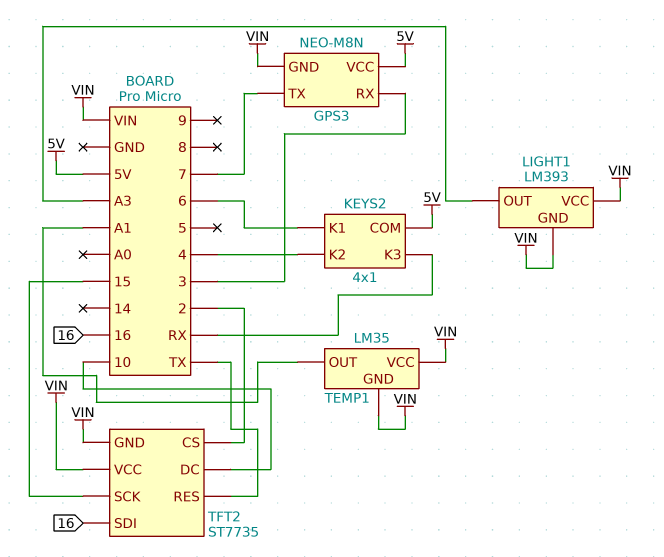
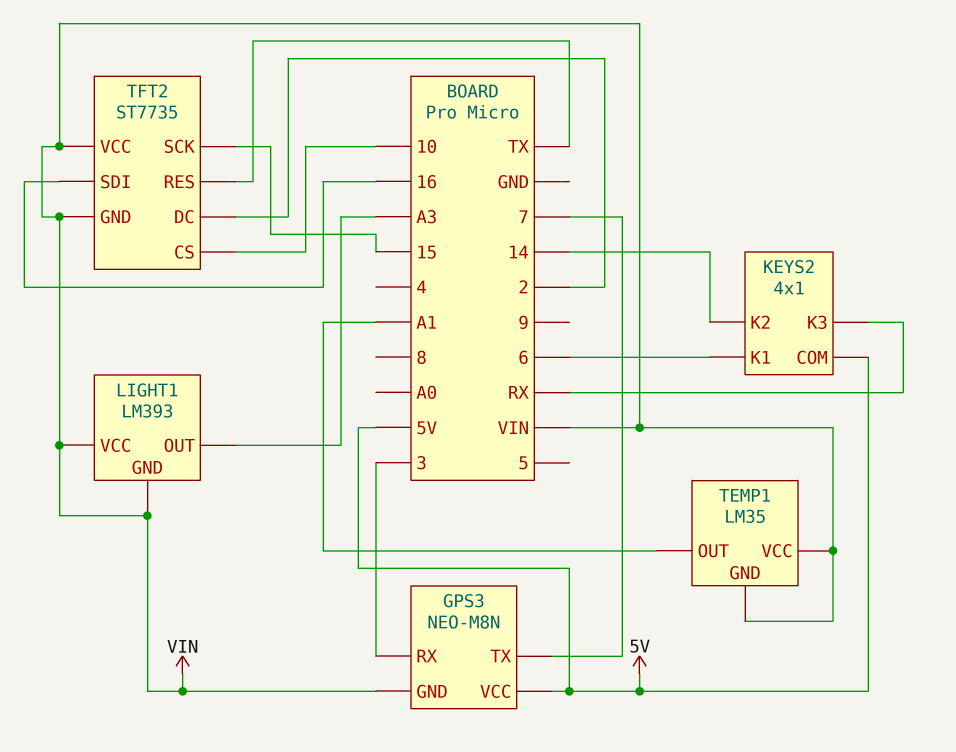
KEYS2 pin K2: 4 -> 14
TFT2 pin CS: 2 -> 10
TFT2 pin DC: 10 -> 2

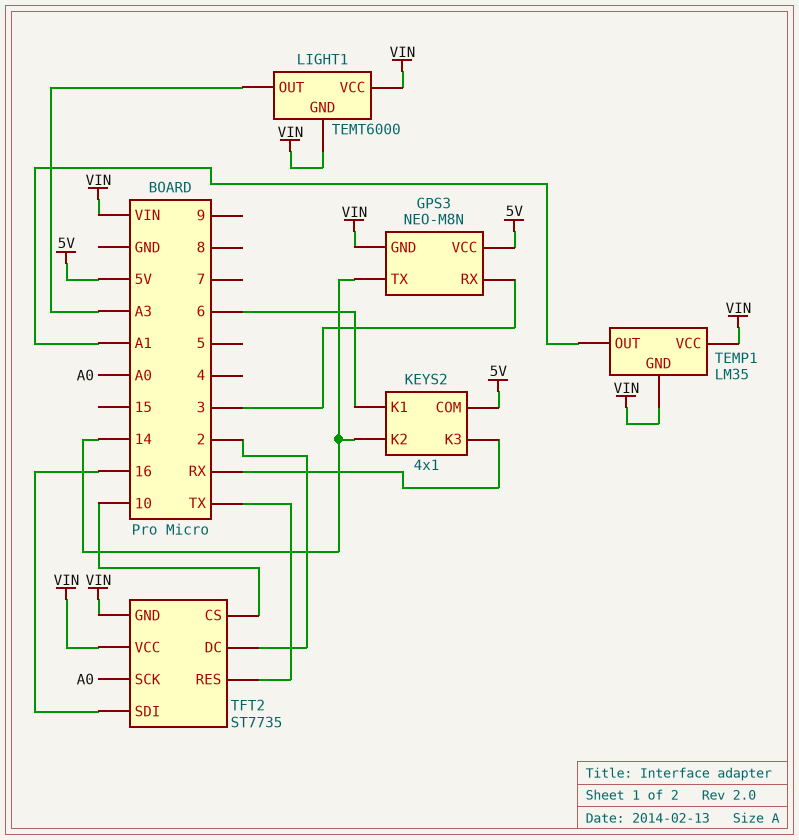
GPS3 pin TX: 7 -> 14
LIGHT1: LM393 -> TEMT6000
TFT2 pin SCK: 15 -> A0

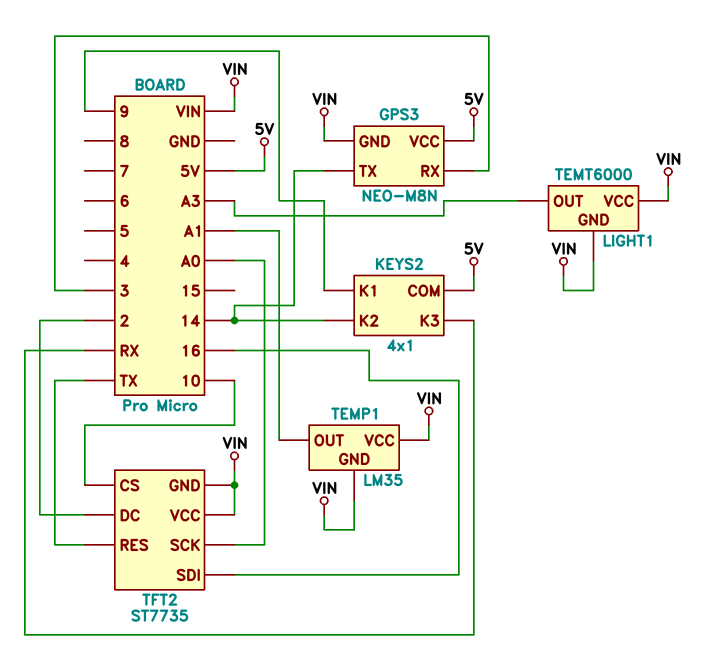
KEYS2 pin K1: 6 -> 9

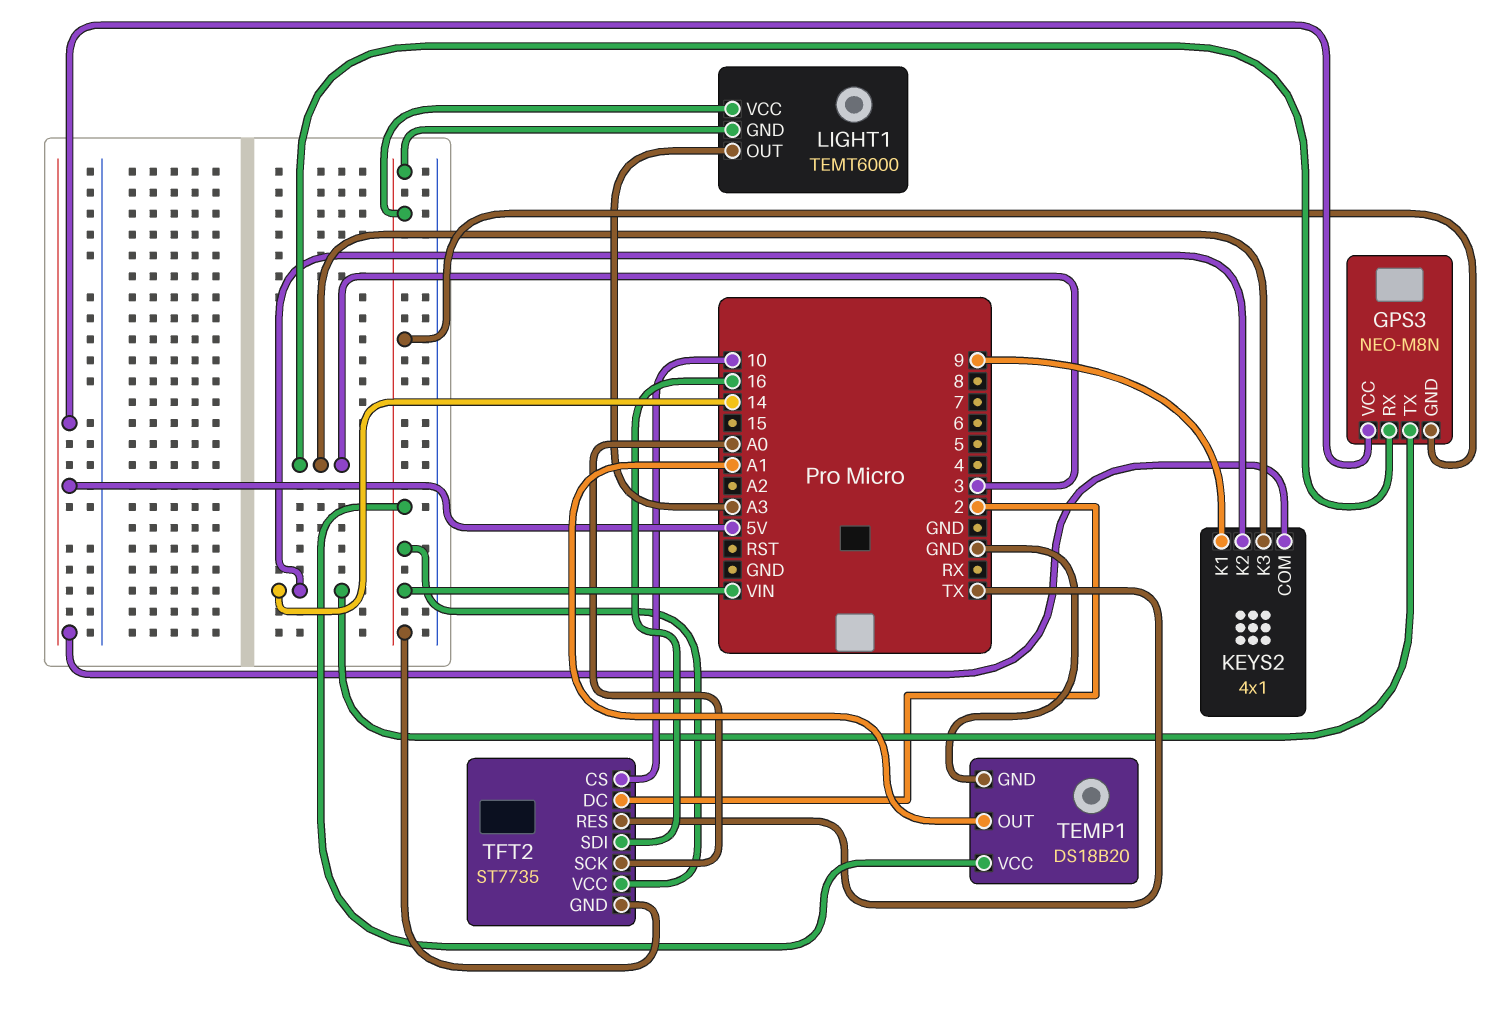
KEYS2 pin K3: RX -> 3
TEMP1: LM35 -> DS18B20
TEMP1 pin GND: VIN -> GND

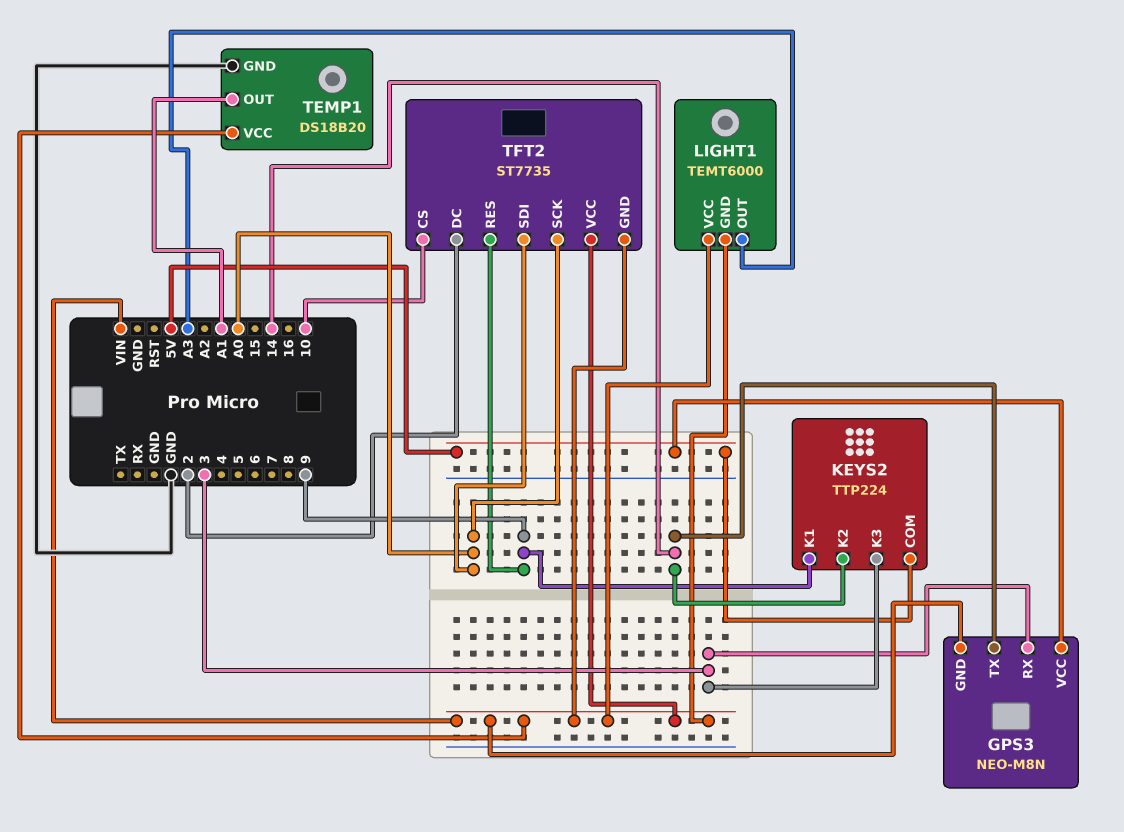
KEYS2: 4x1 -> TTP224
TFT2 pin RES: TX -> 9
TFT2 pin SDI: 16 -> A0

